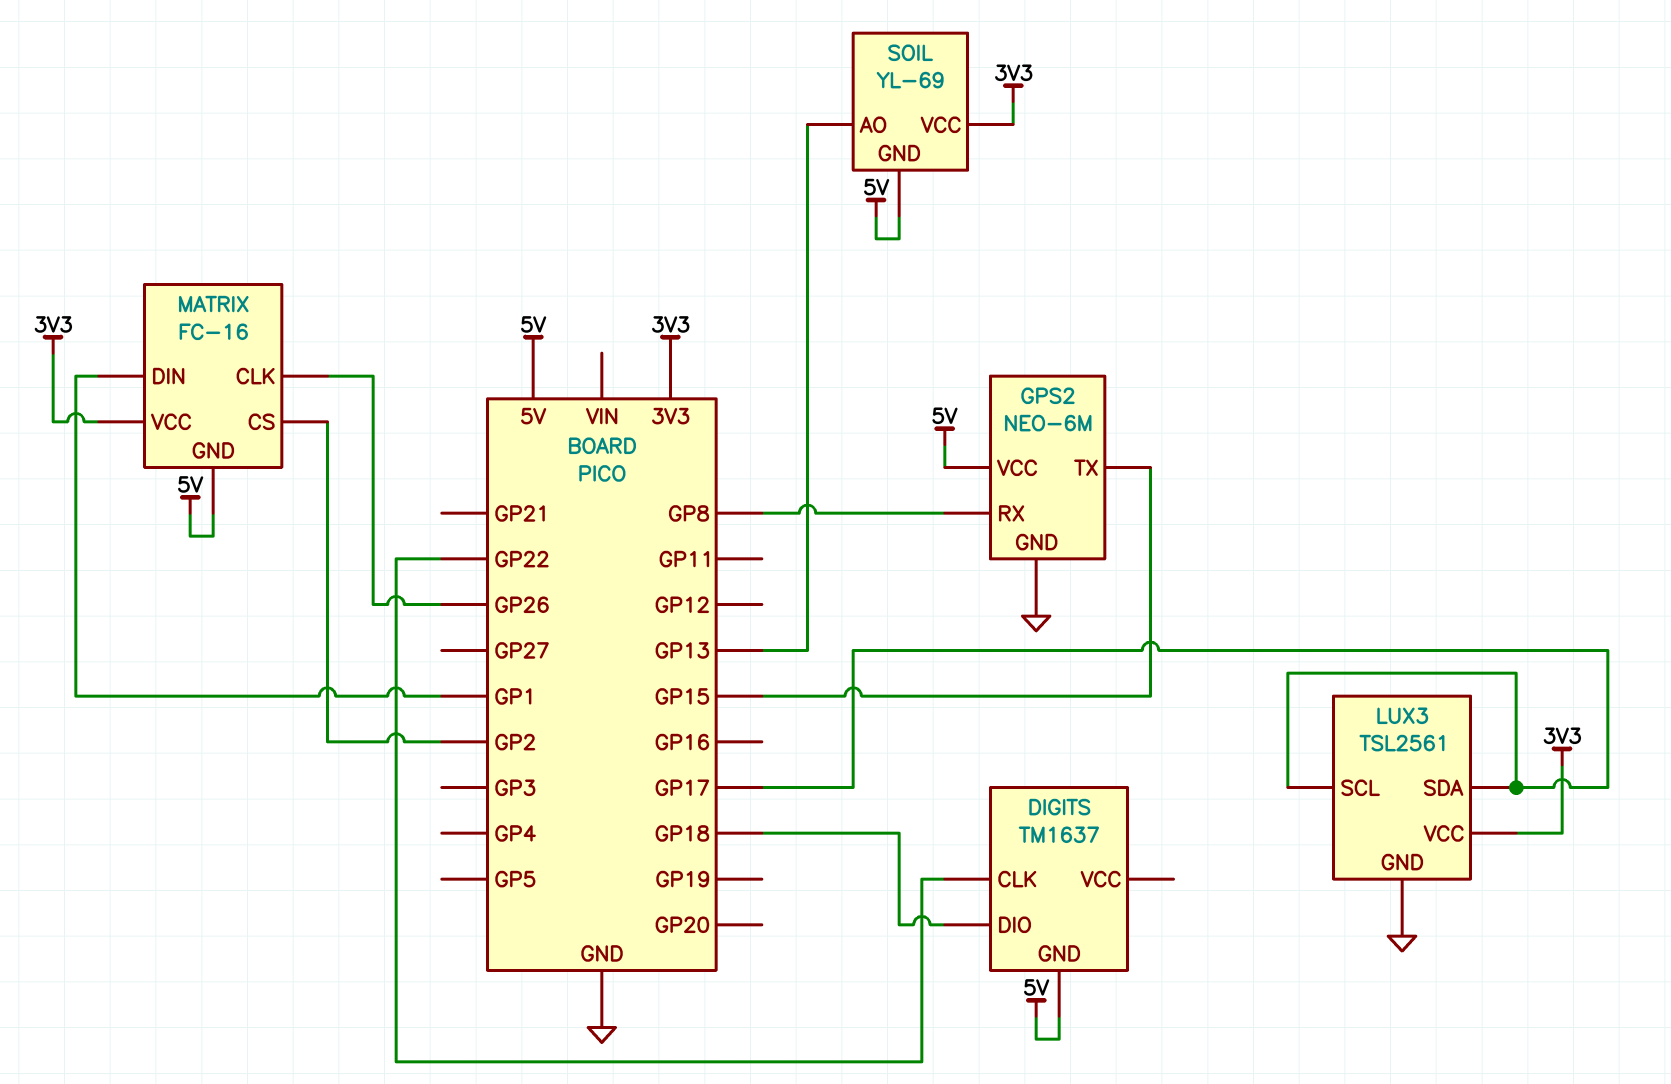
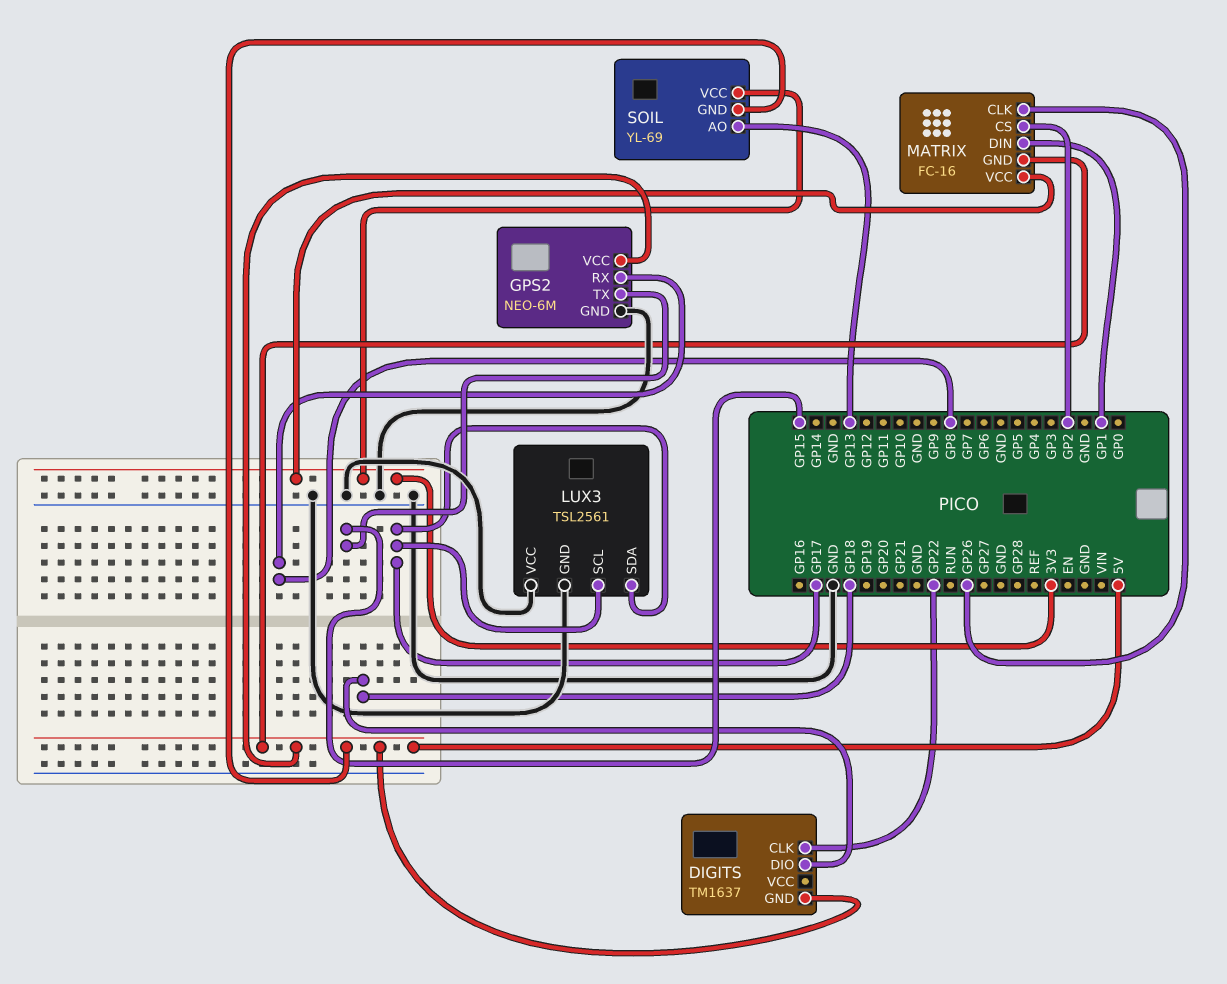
LUX3 pin VCC: 3V3 -> GND

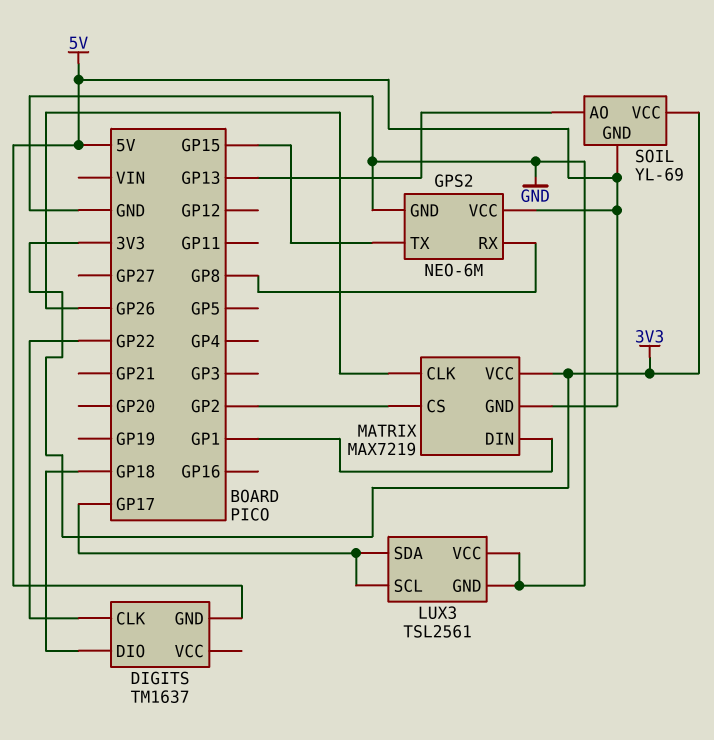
MATRIX: FC-16 -> MAX7219

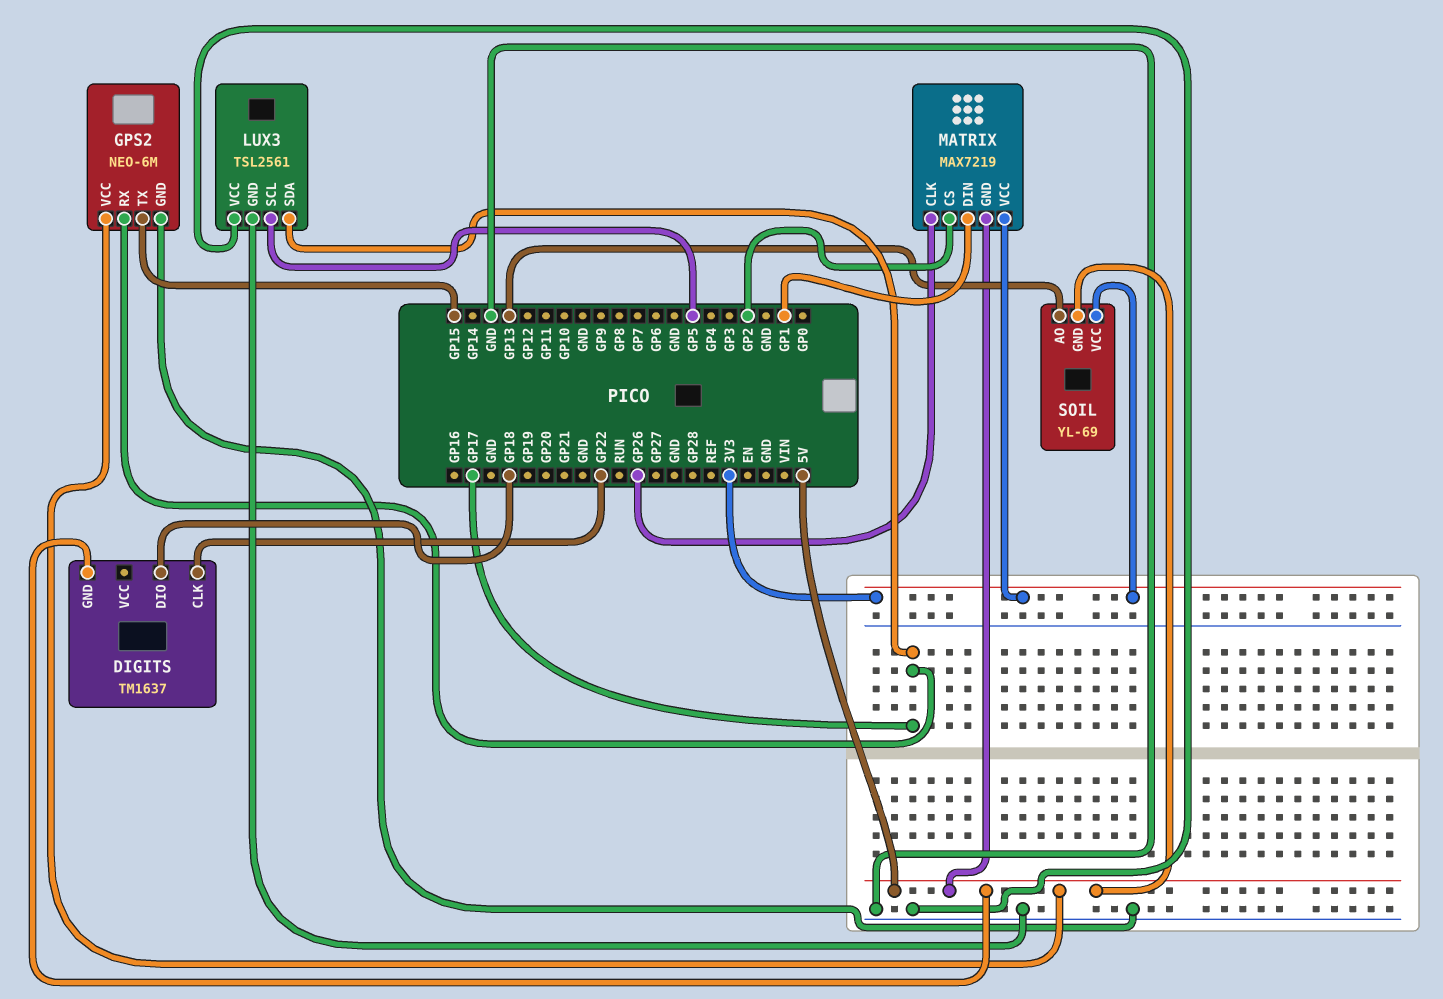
GPS2 pin RX: GP8 -> GP17
LUX3 pin SCL: GP17 -> GP5

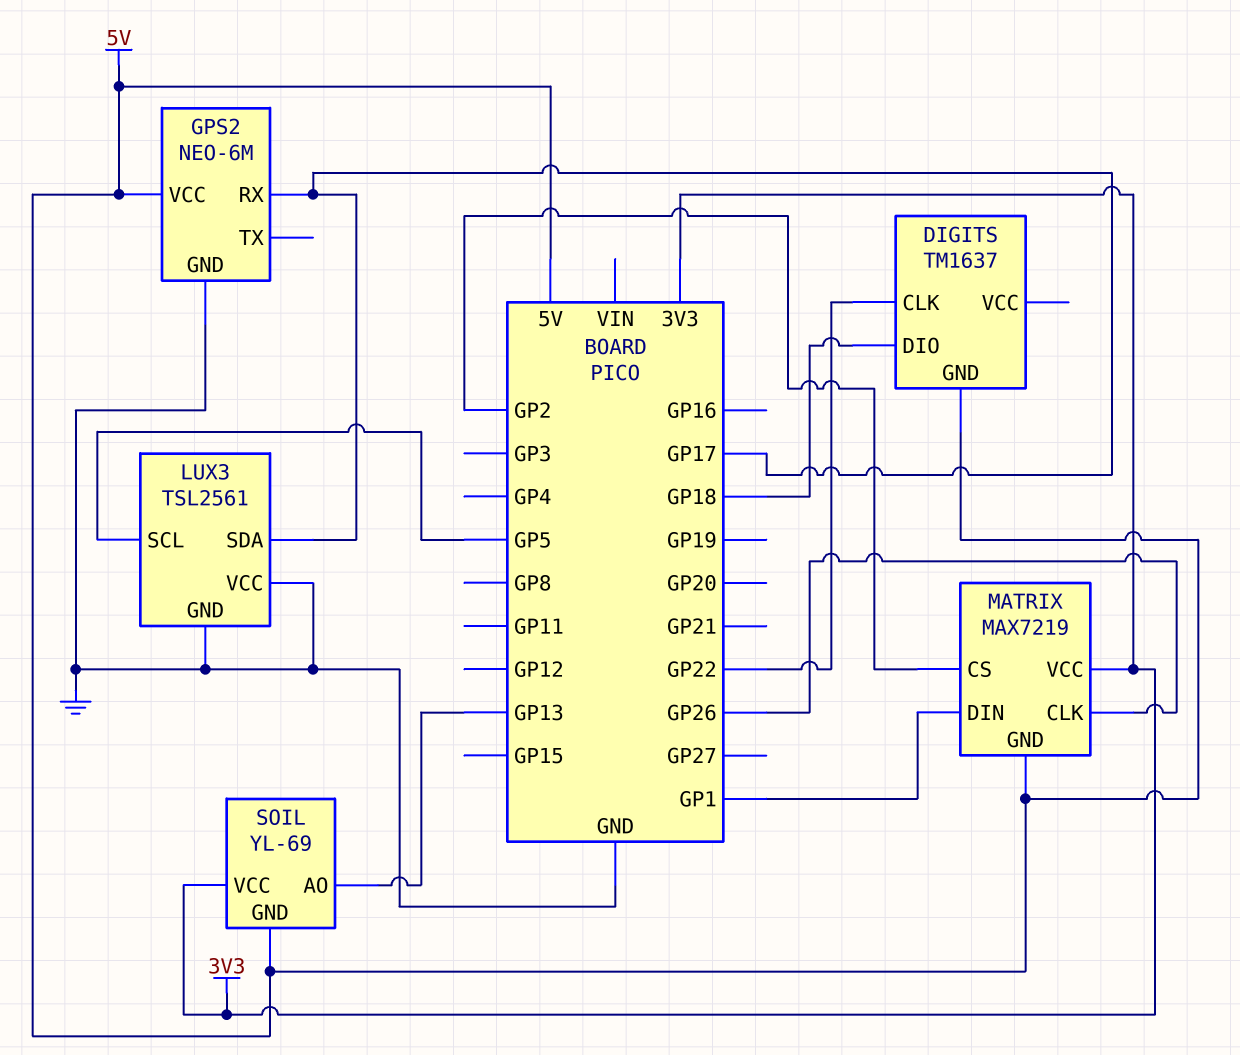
GPS2 pin TX: GP15 -> none

